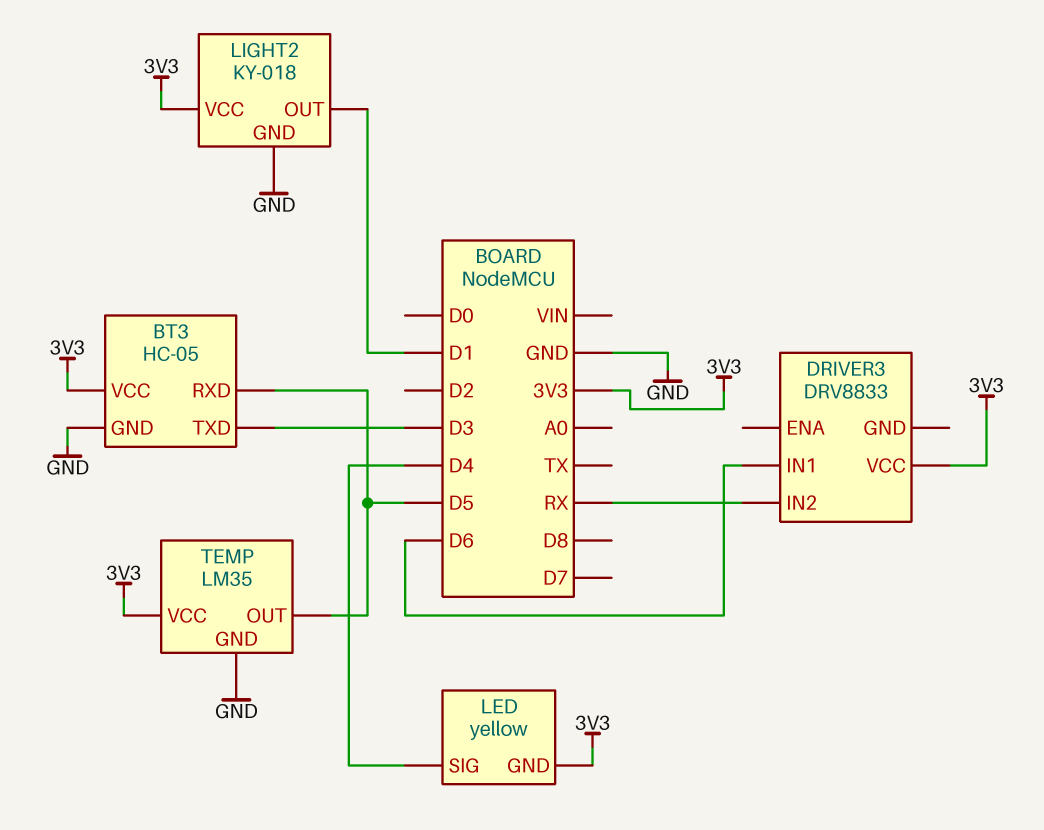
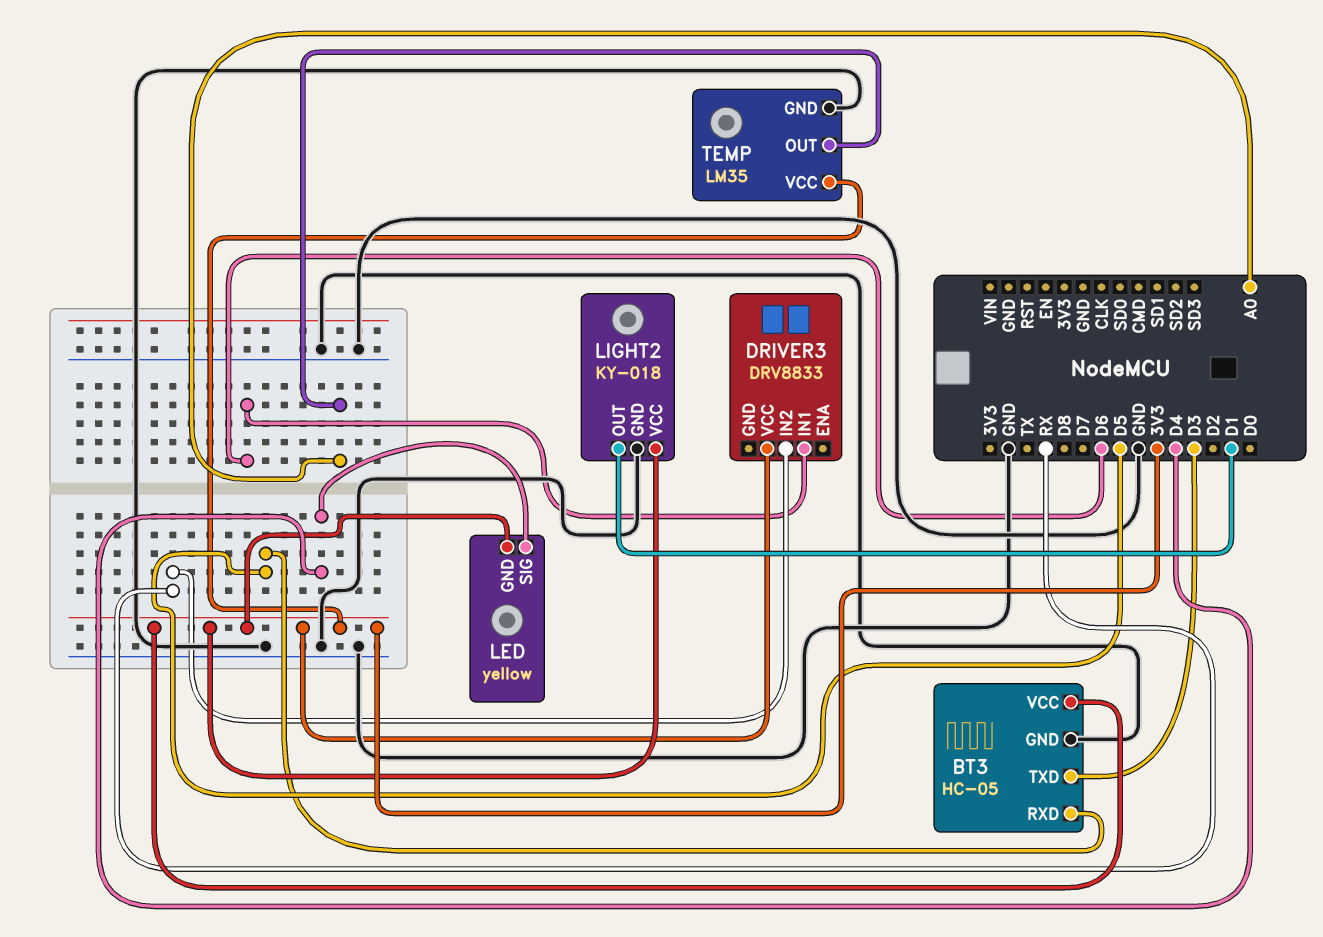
TEMP pin OUT: D5 -> A0

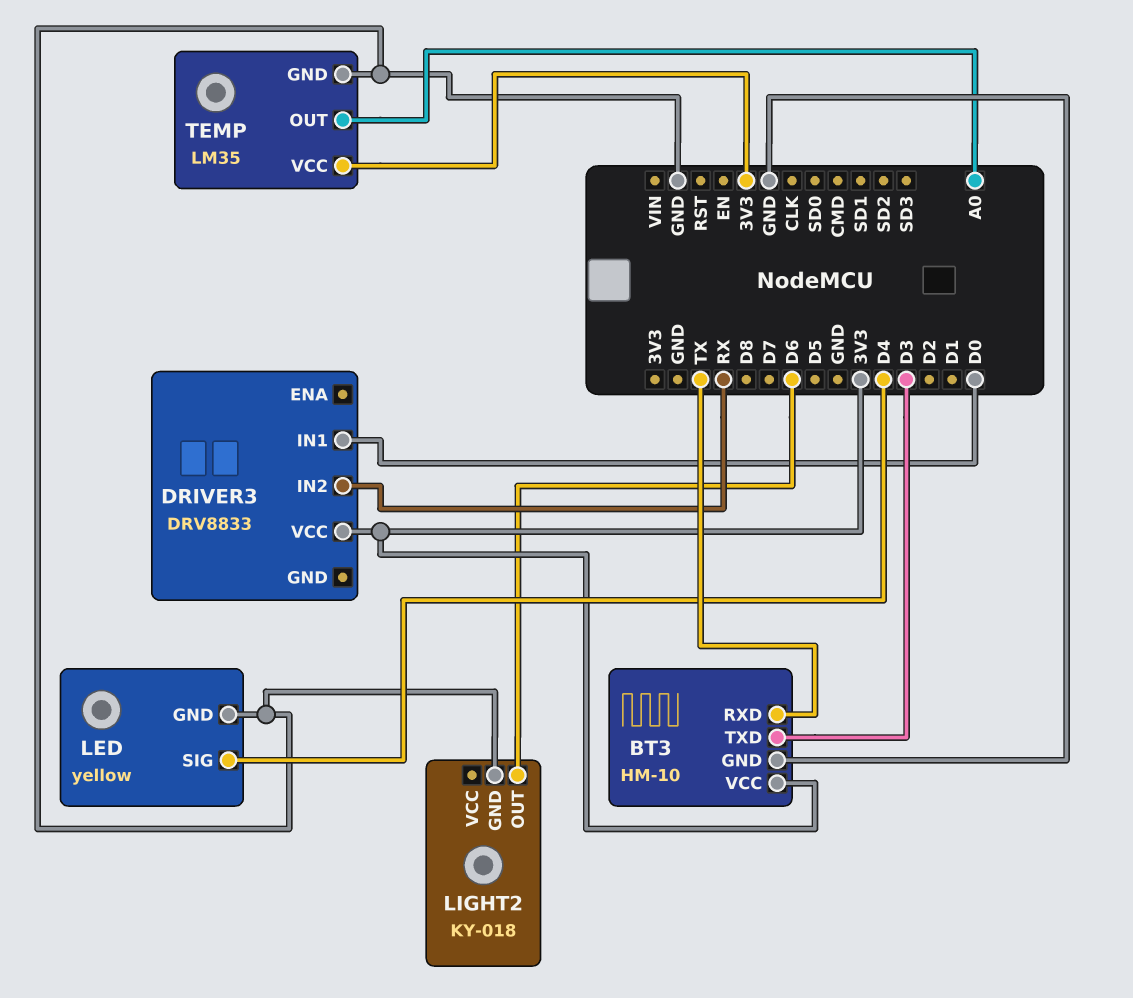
BT3: HC-05 -> HM-10
BT3 pin RXD: D5 -> TX
DRIVER3 pin IN1: D6 -> D0
LED pin GND: 3V3 -> GND
LIGHT2 pin OUT: D1 -> D6
LIGHT2 pin VCC: 3V3 -> none

